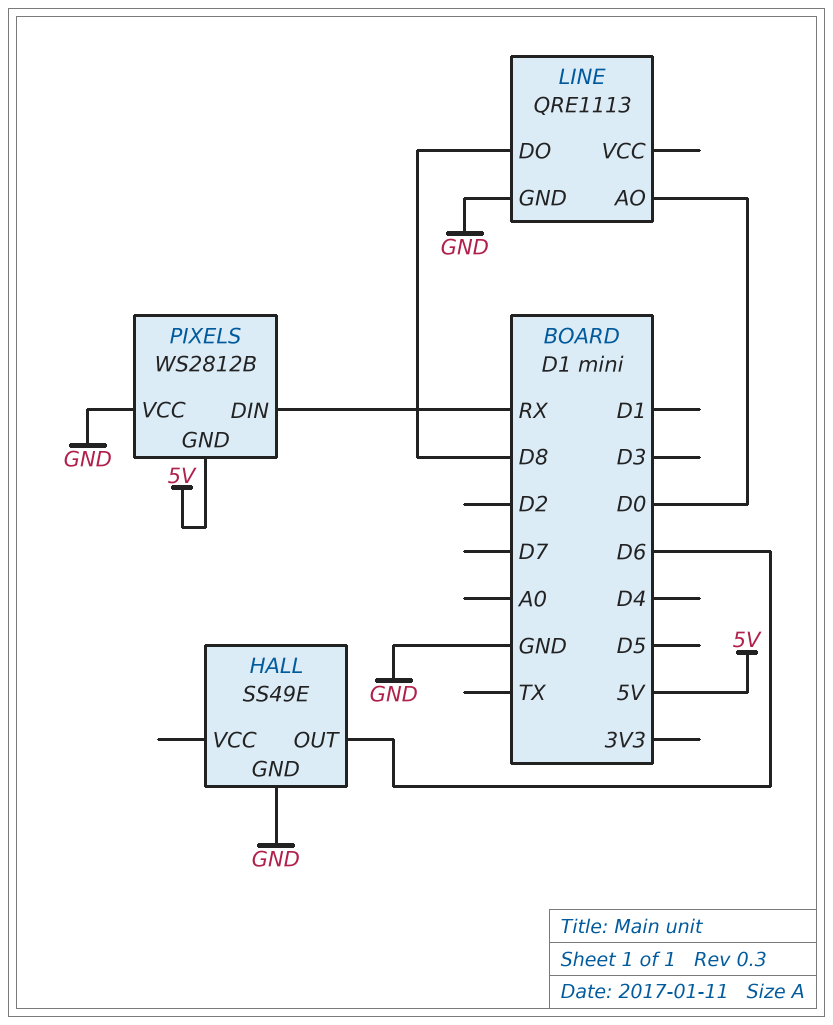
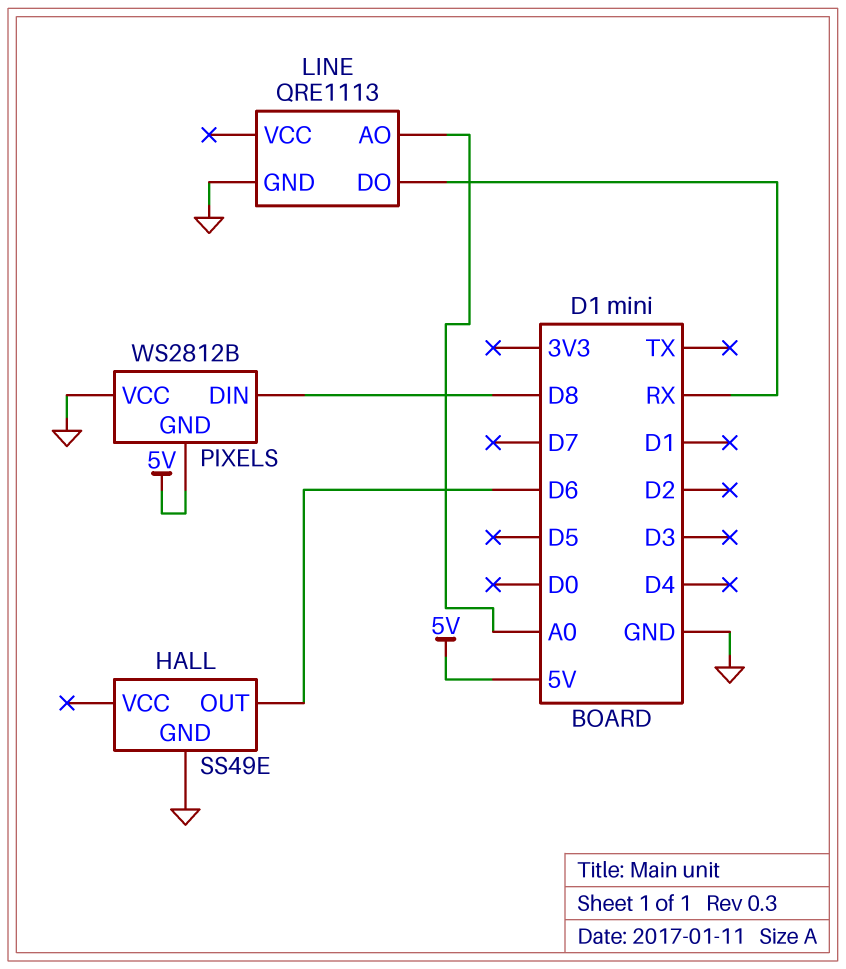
LINE pin AO: D0 -> A0
LINE pin DO: D8 -> RX
PIXELS pin DIN: RX -> D8

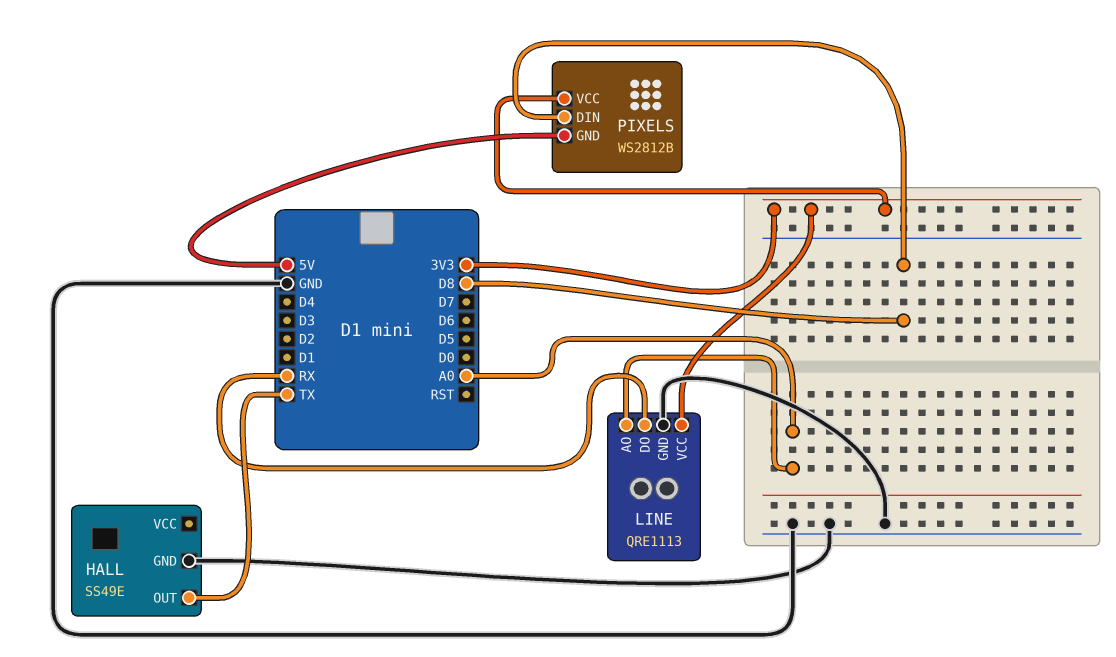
HALL pin OUT: D6 -> TX
LINE pin VCC: none -> 3V3
PIXELS pin VCC: GND -> 3V3

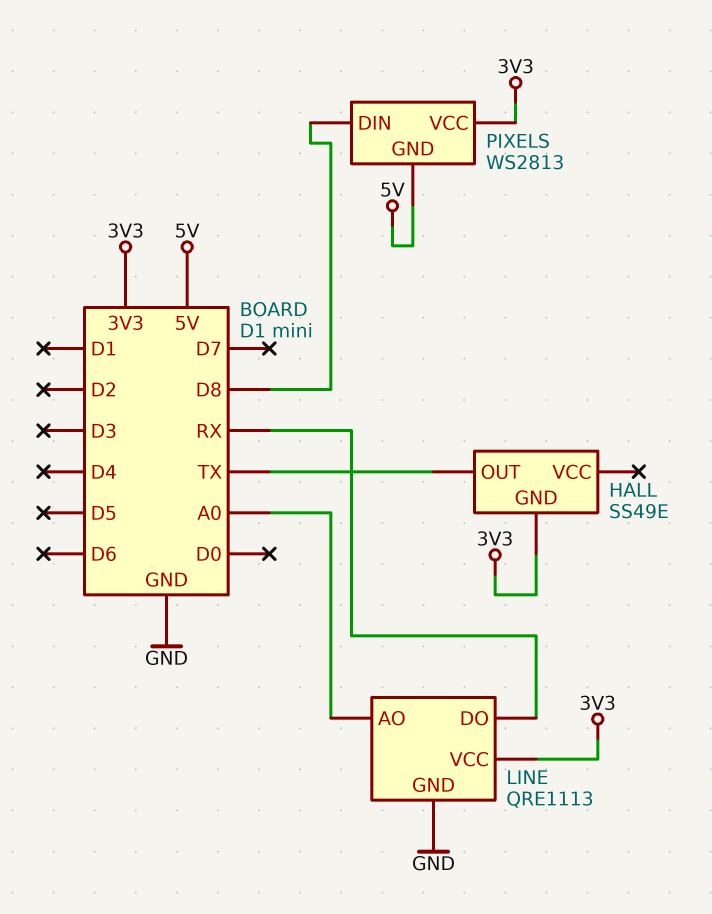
HALL pin GND: GND -> 3V3
PIXELS: WS2812B -> WS2813

